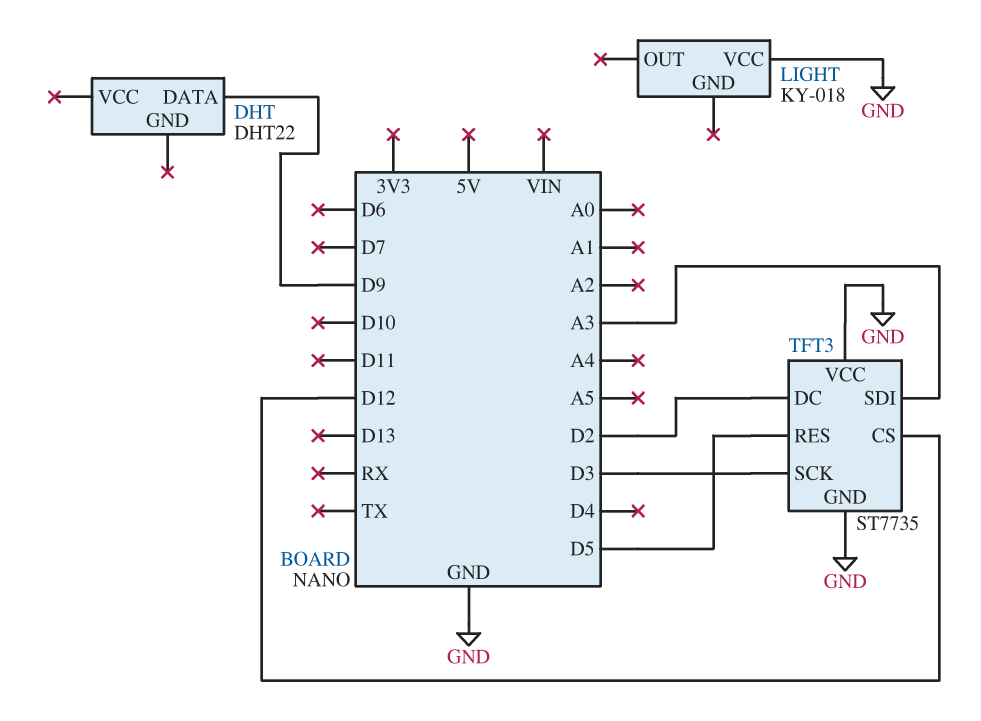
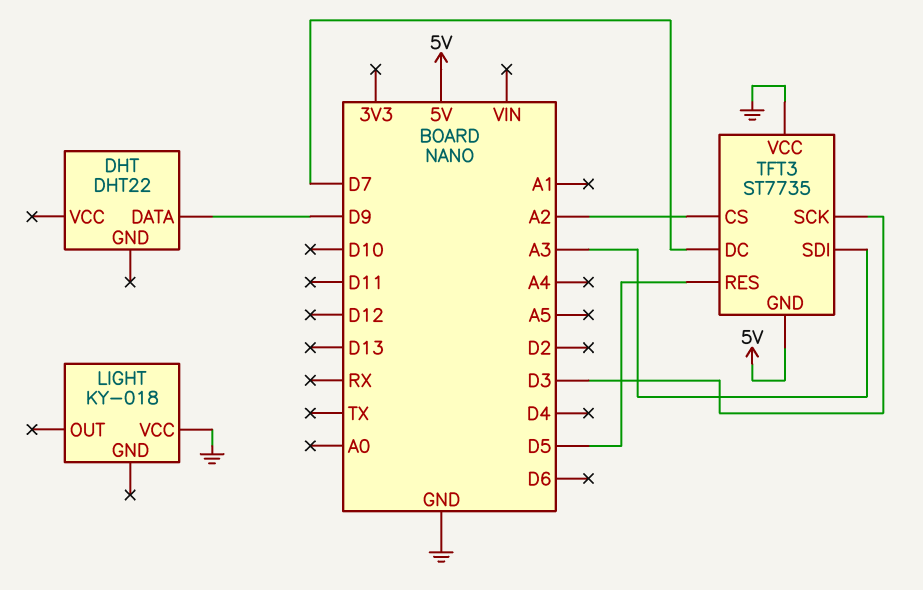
TFT3 pin CS: D12 -> A2
TFT3 pin DC: D2 -> D7
TFT3 pin GND: GND -> 5V

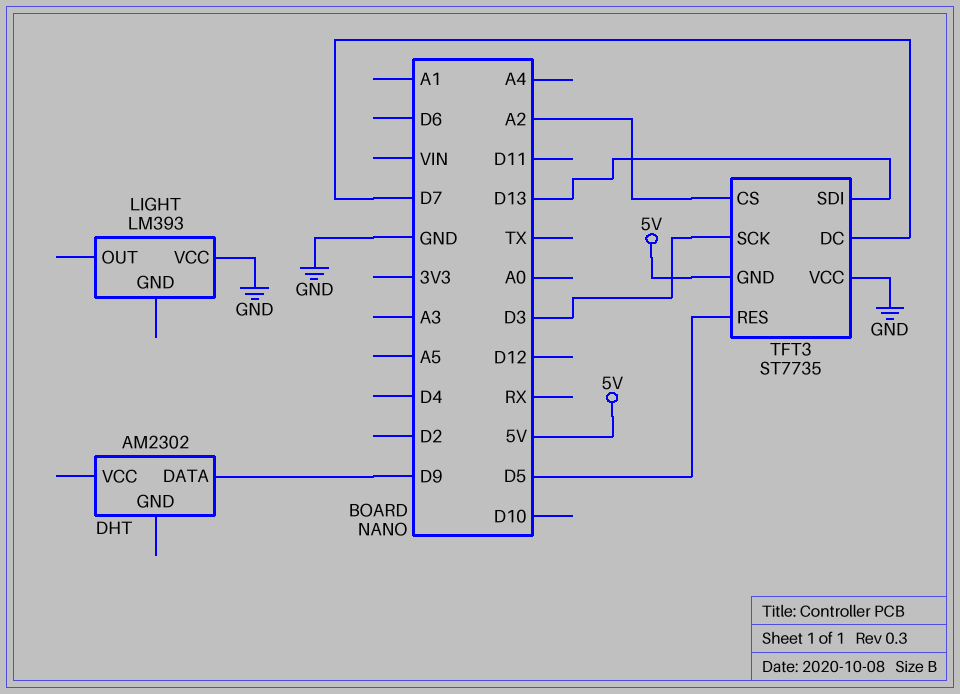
DHT: DHT22 -> AM2302
LIGHT: KY-018 -> LM393
TFT3 pin SDI: A3 -> D13

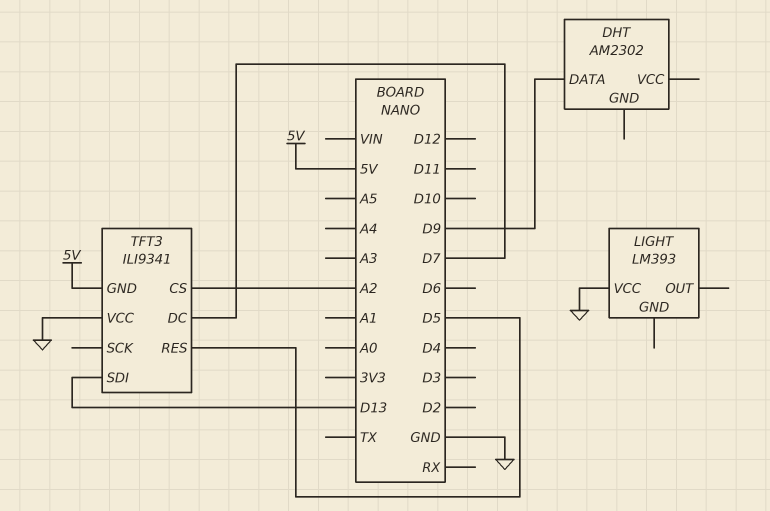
TFT3: ST7735 -> ILI9341
TFT3 pin SCK: D3 -> none

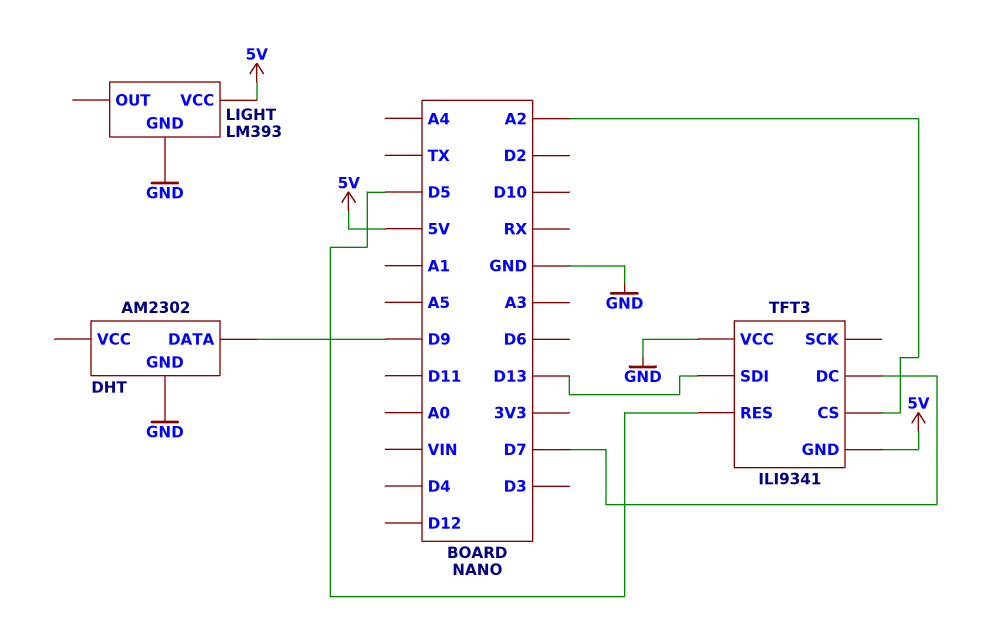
DHT pin GND: none -> GND
LIGHT pin GND: none -> GND
LIGHT pin VCC: GND -> 5V

